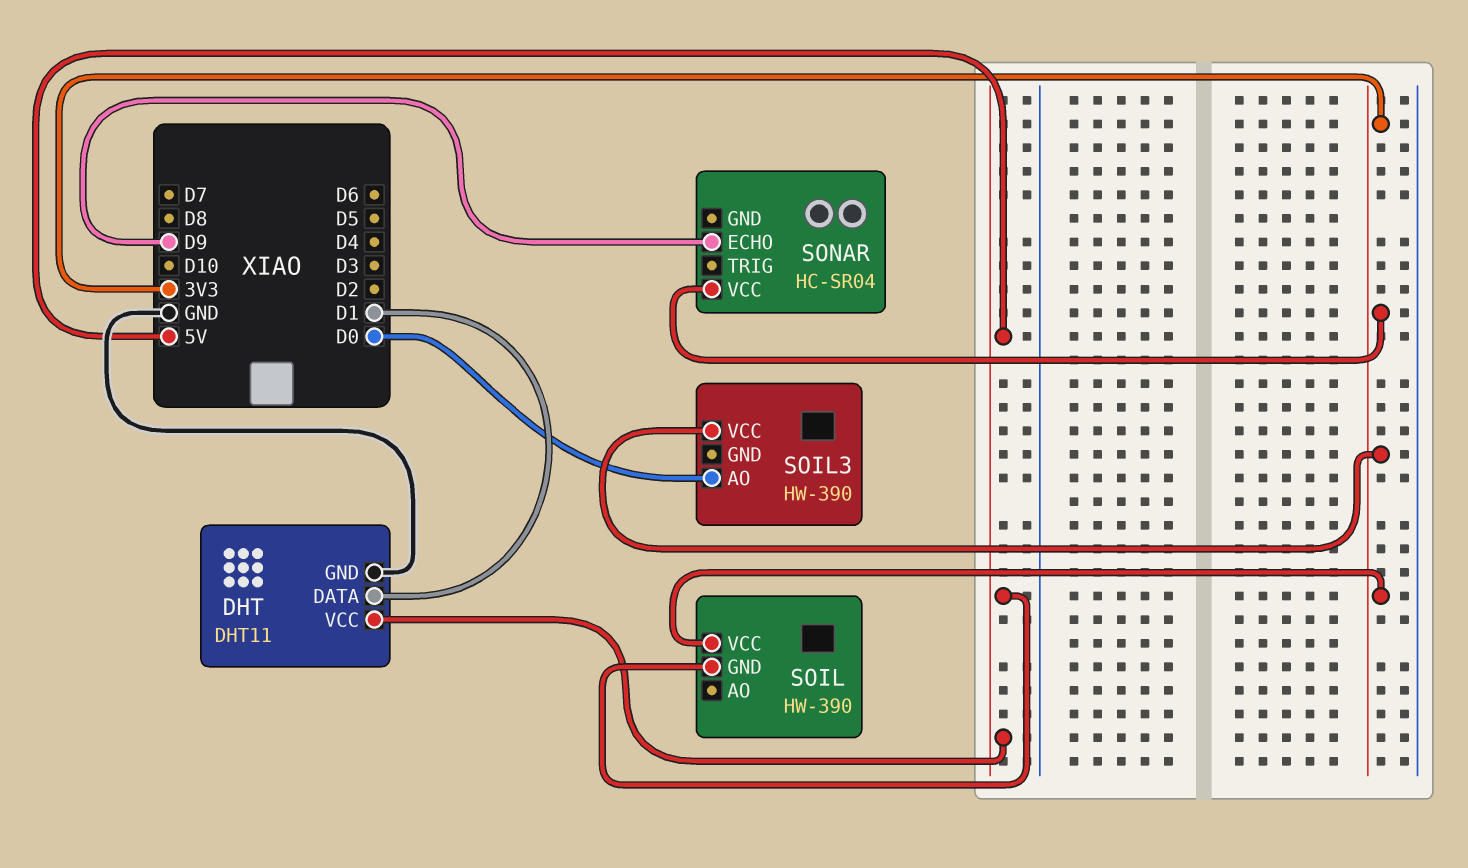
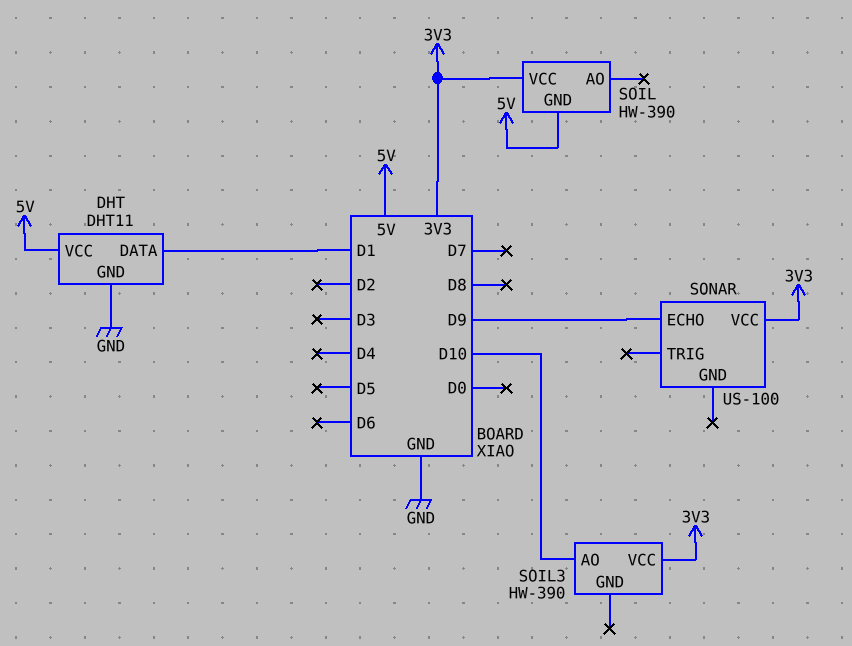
SOIL3 pin AO: D0 -> D10
SONAR: HC-SR04 -> US-100

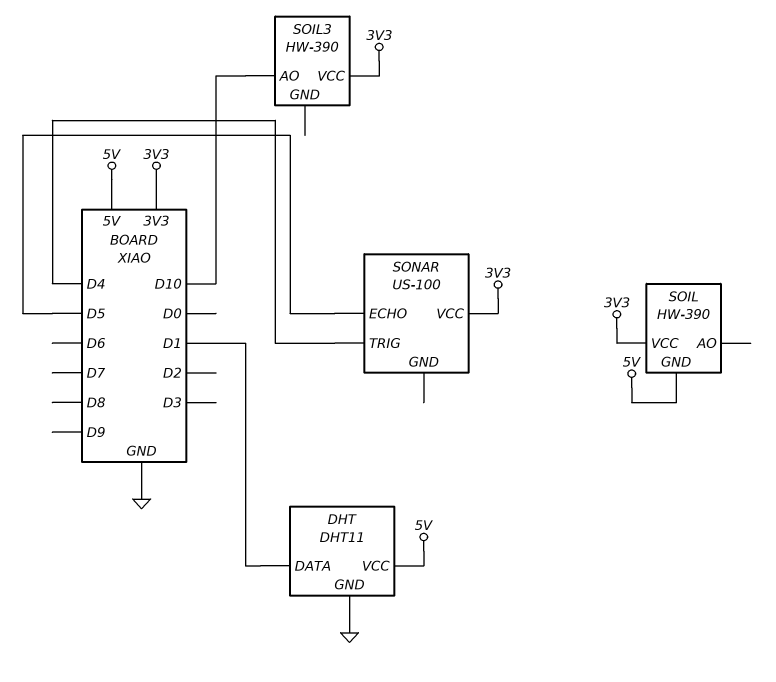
SONAR pin ECHO: D9 -> D5
SONAR pin TRIG: none -> D4

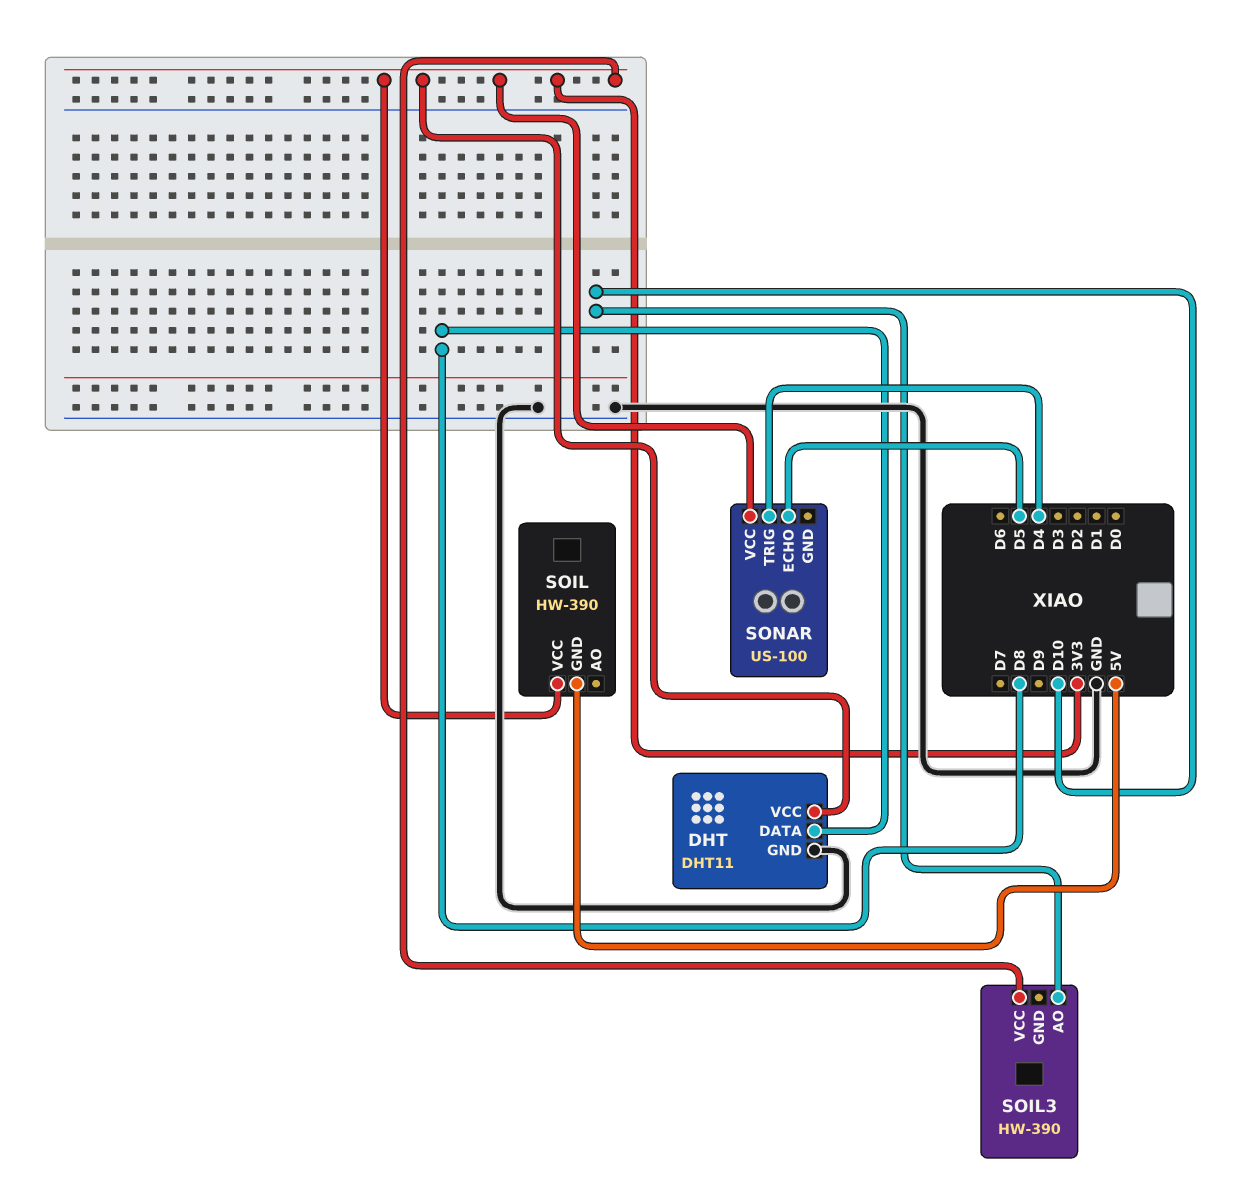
DHT pin DATA: D1 -> D8
DHT pin VCC: 5V -> 3V3

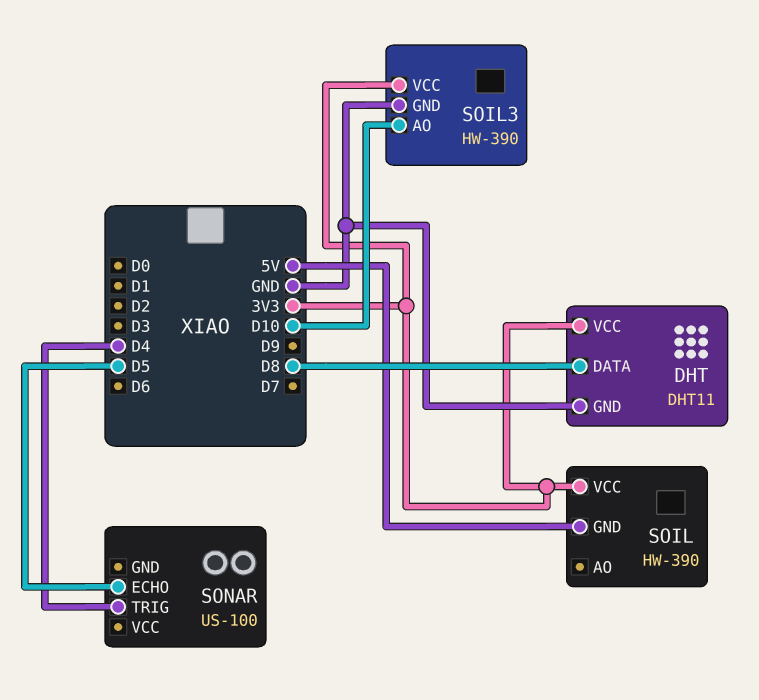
SOIL3 pin GND: none -> GND
SONAR pin VCC: 3V3 -> none

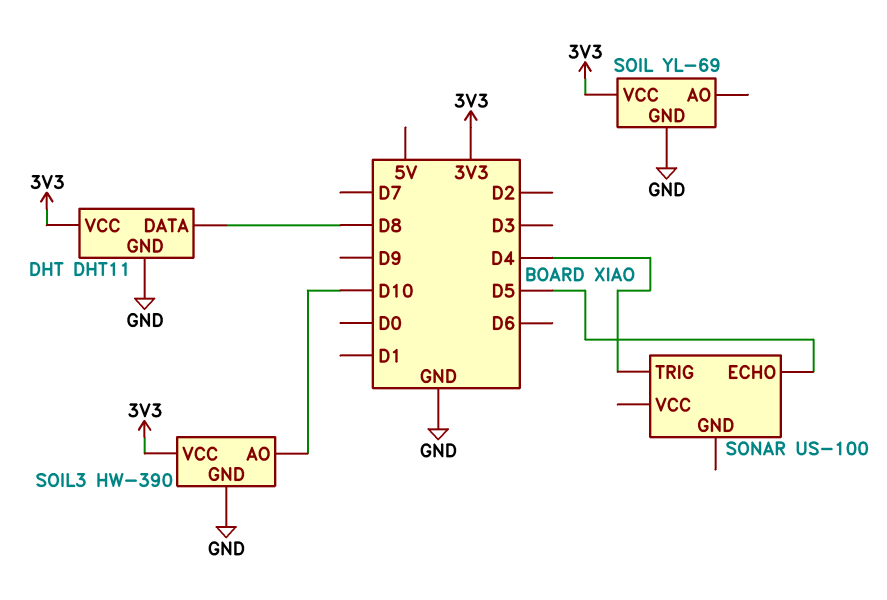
SOIL: HW-390 -> YL-69
SOIL pin GND: 5V -> GND

